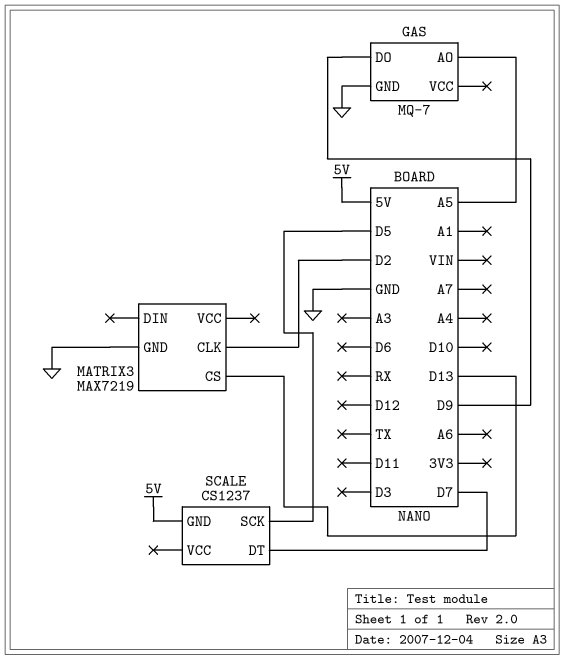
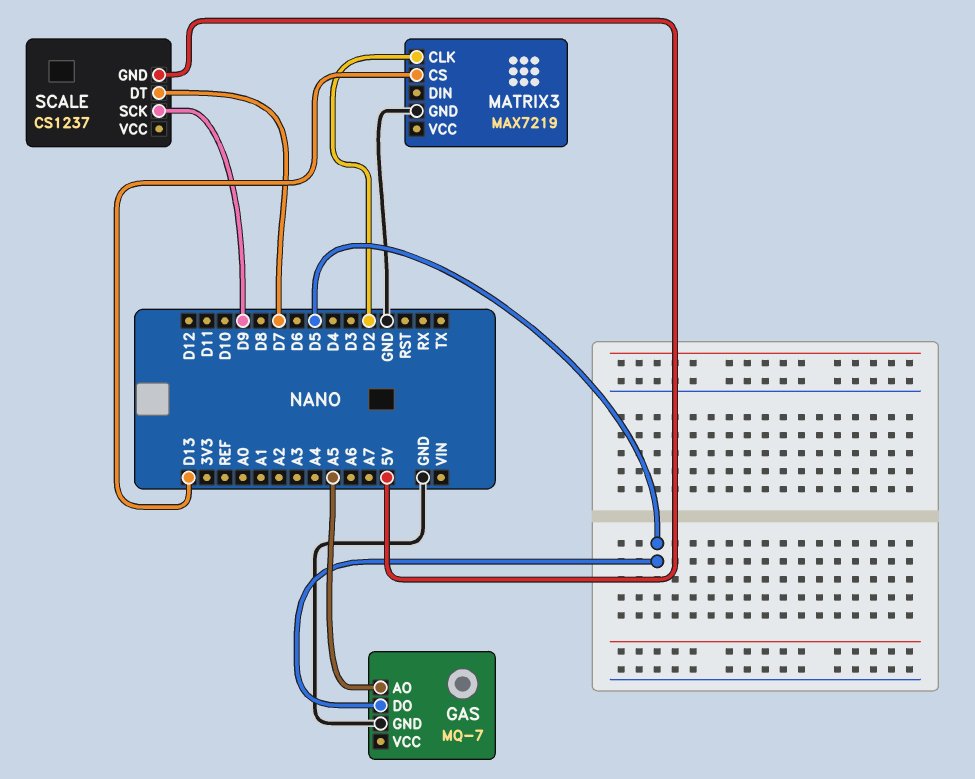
GAS pin DO: D9 -> D5
SCALE pin SCK: D5 -> D9

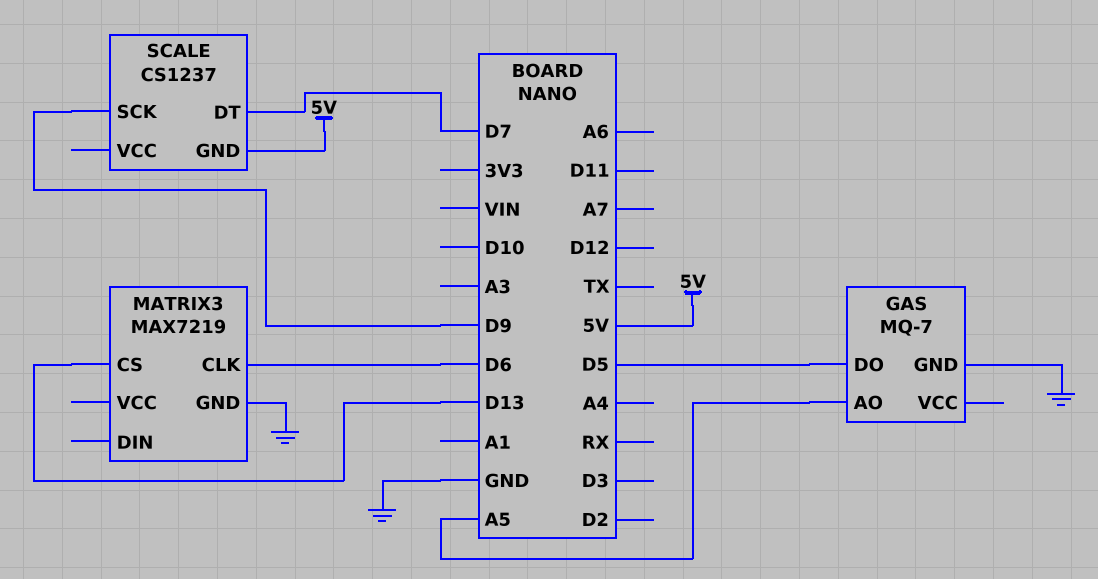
MATRIX3 pin CLK: D2 -> D6

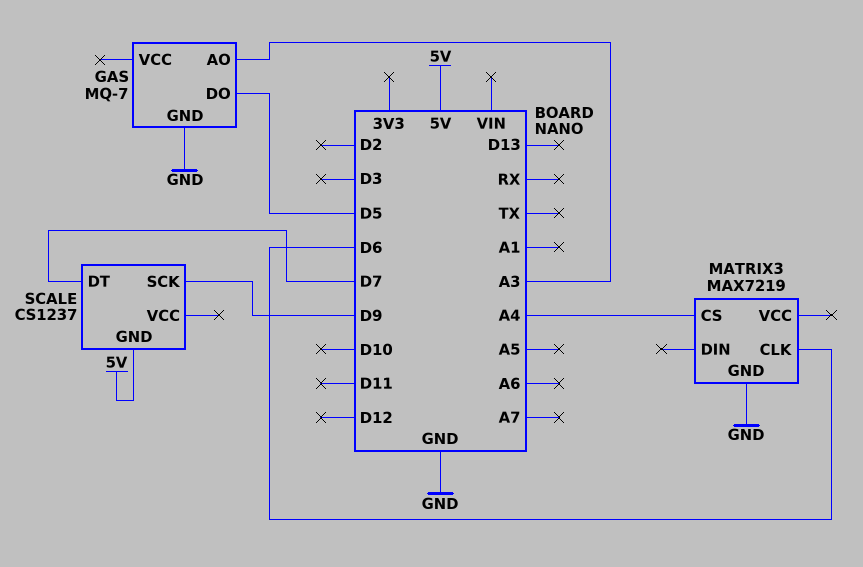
GAS pin AO: A5 -> A3
MATRIX3 pin CS: D13 -> A4

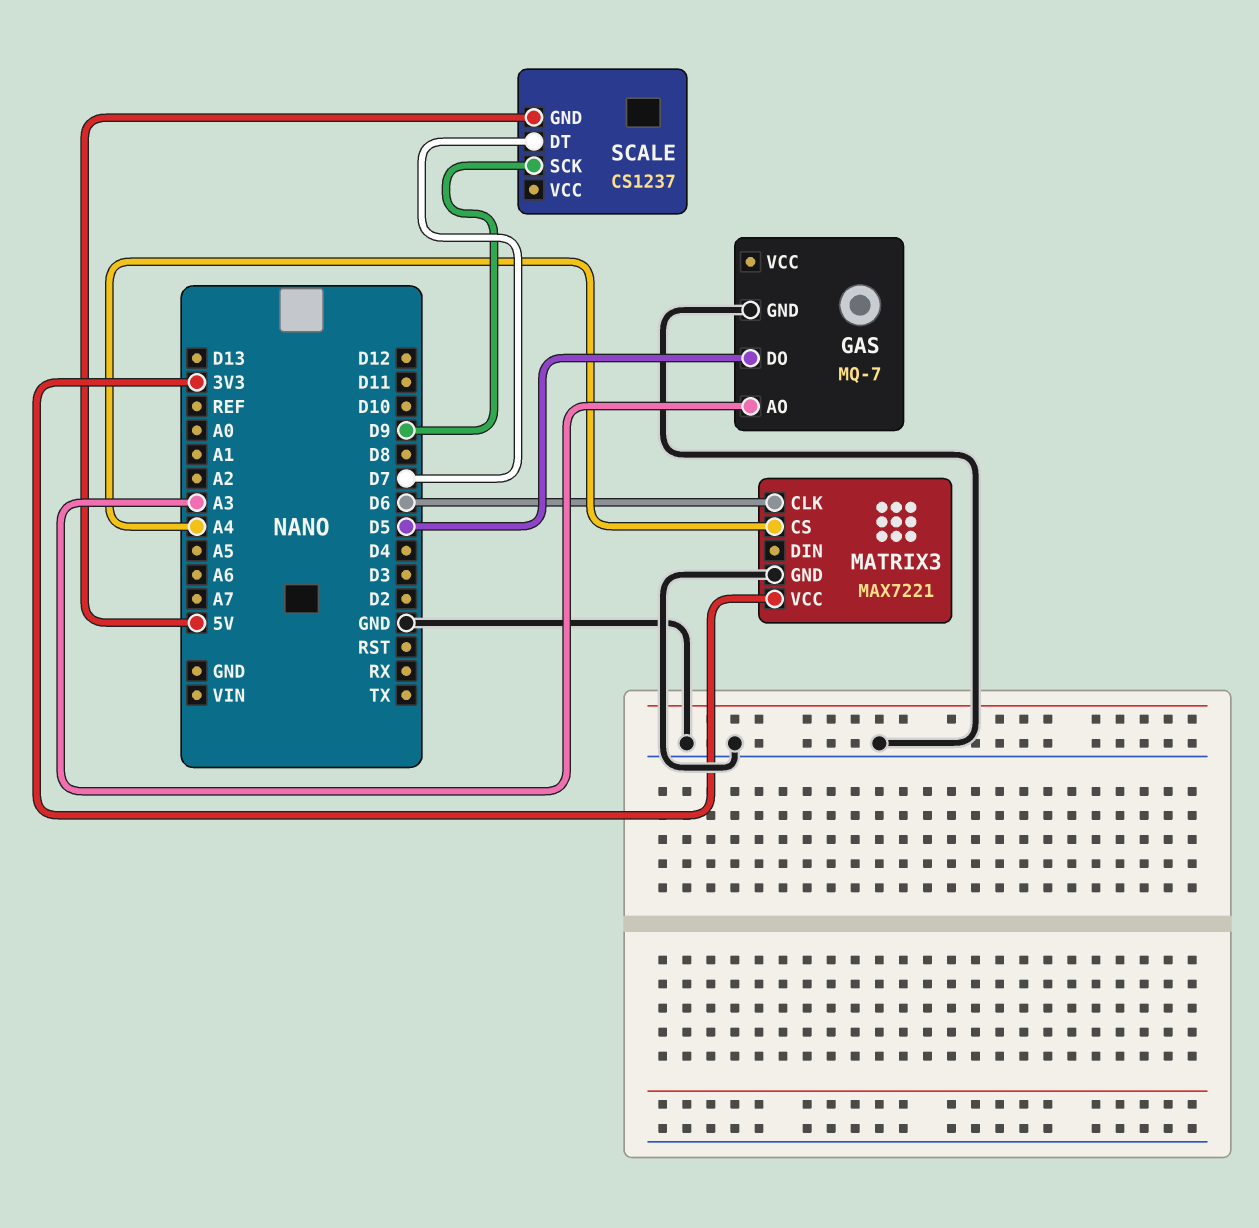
MATRIX3: MAX7219 -> MAX7221
MATRIX3 pin VCC: none -> 3V3

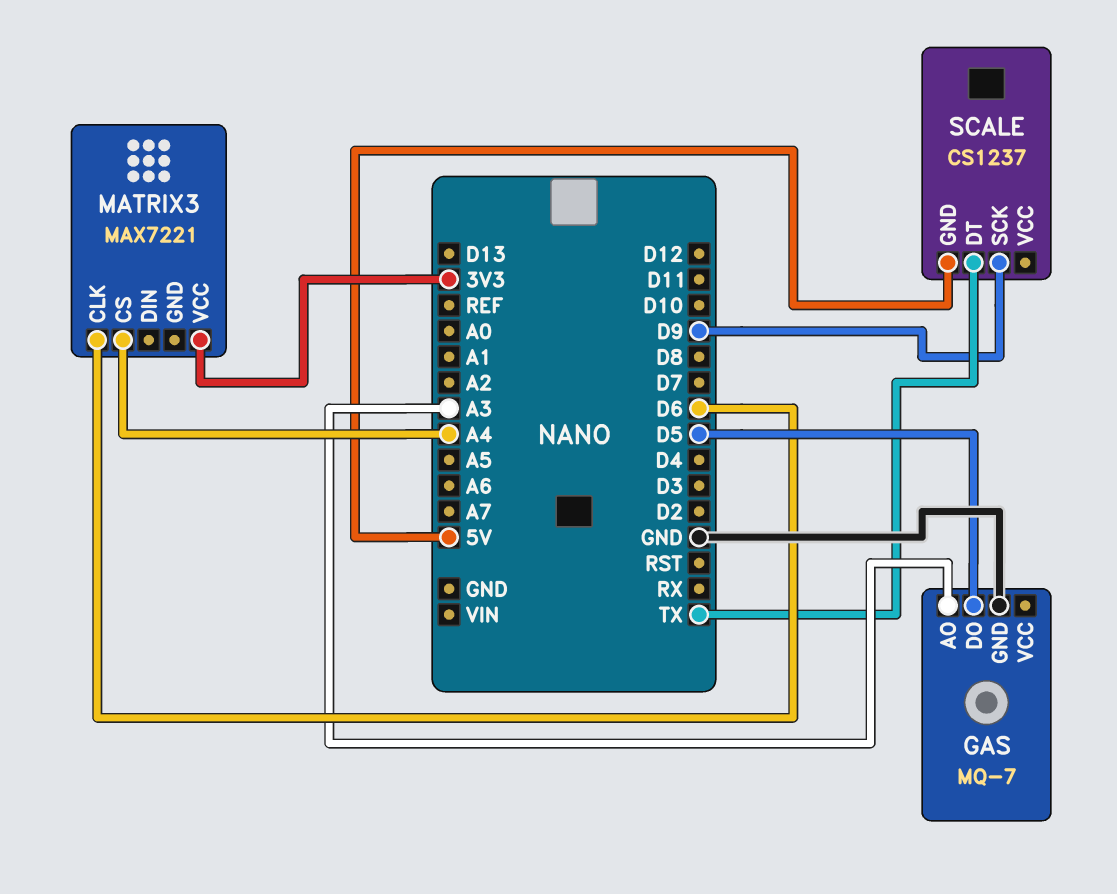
MATRIX3 pin GND: GND -> none
SCALE pin DT: D7 -> TX

